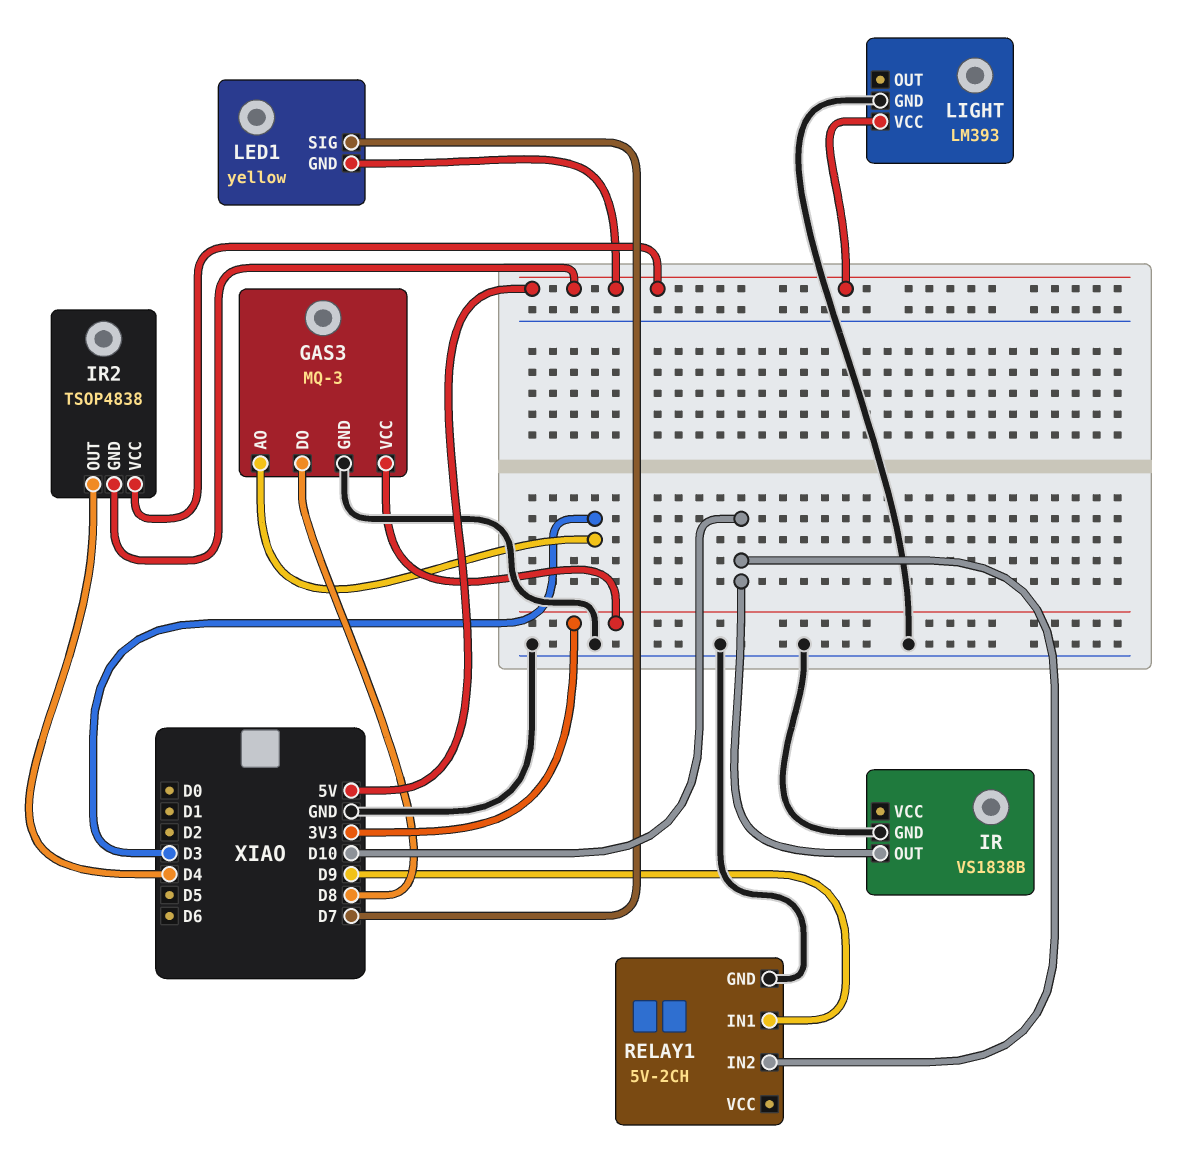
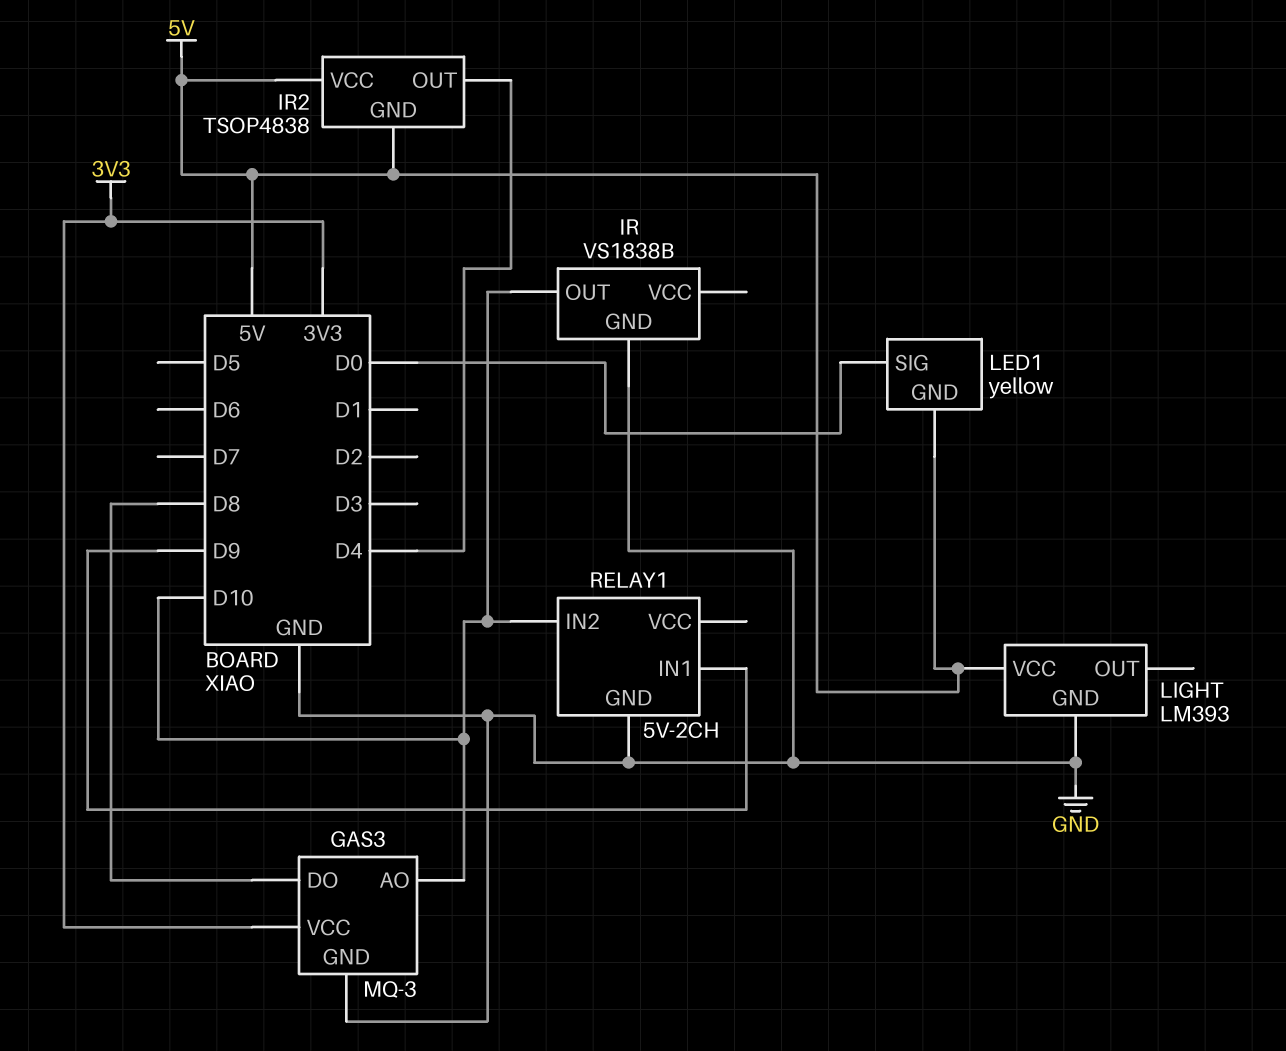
GAS3 pin AO: D3 -> D10
LED1 pin SIG: D7 -> D0

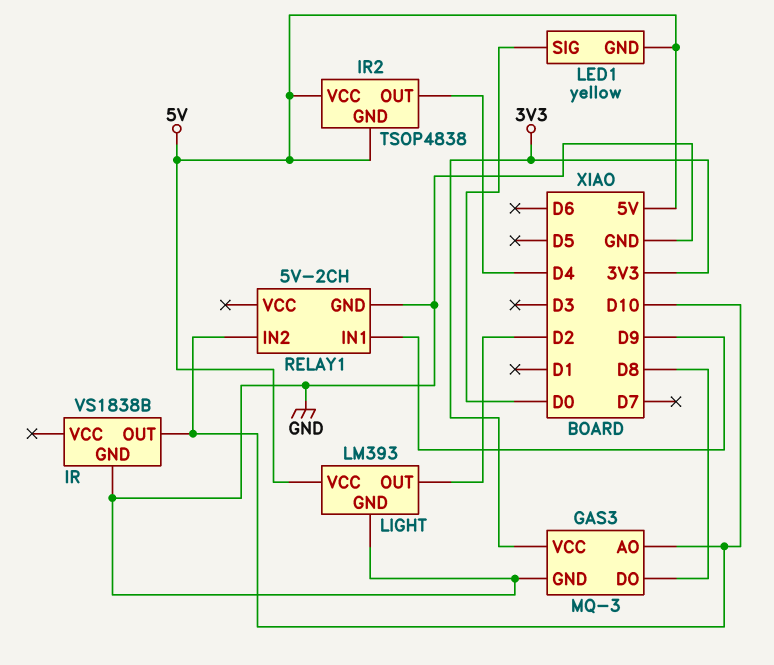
LIGHT pin OUT: none -> D2

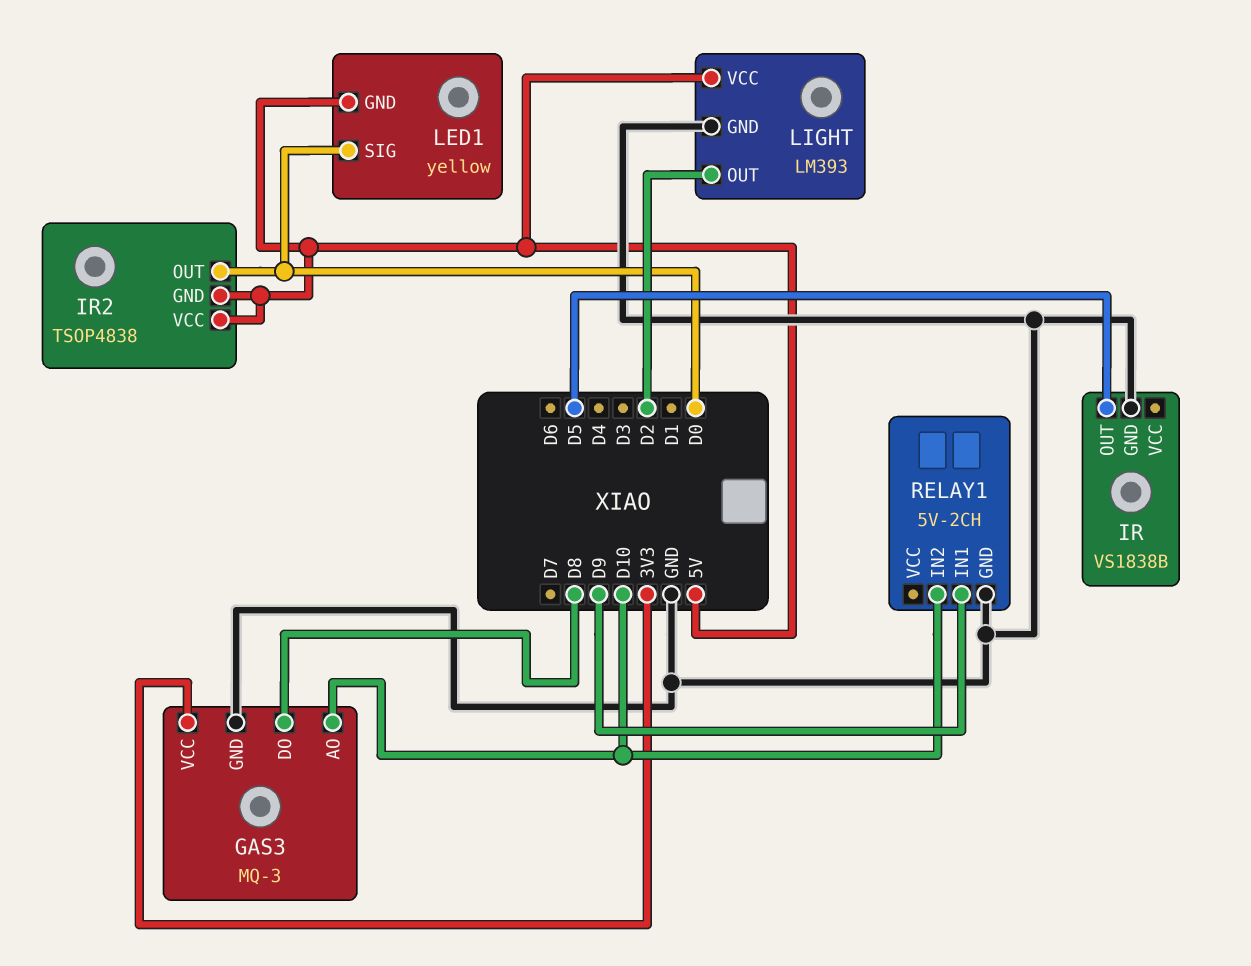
IR pin OUT: D10 -> D5
IR2 pin OUT: D4 -> D0

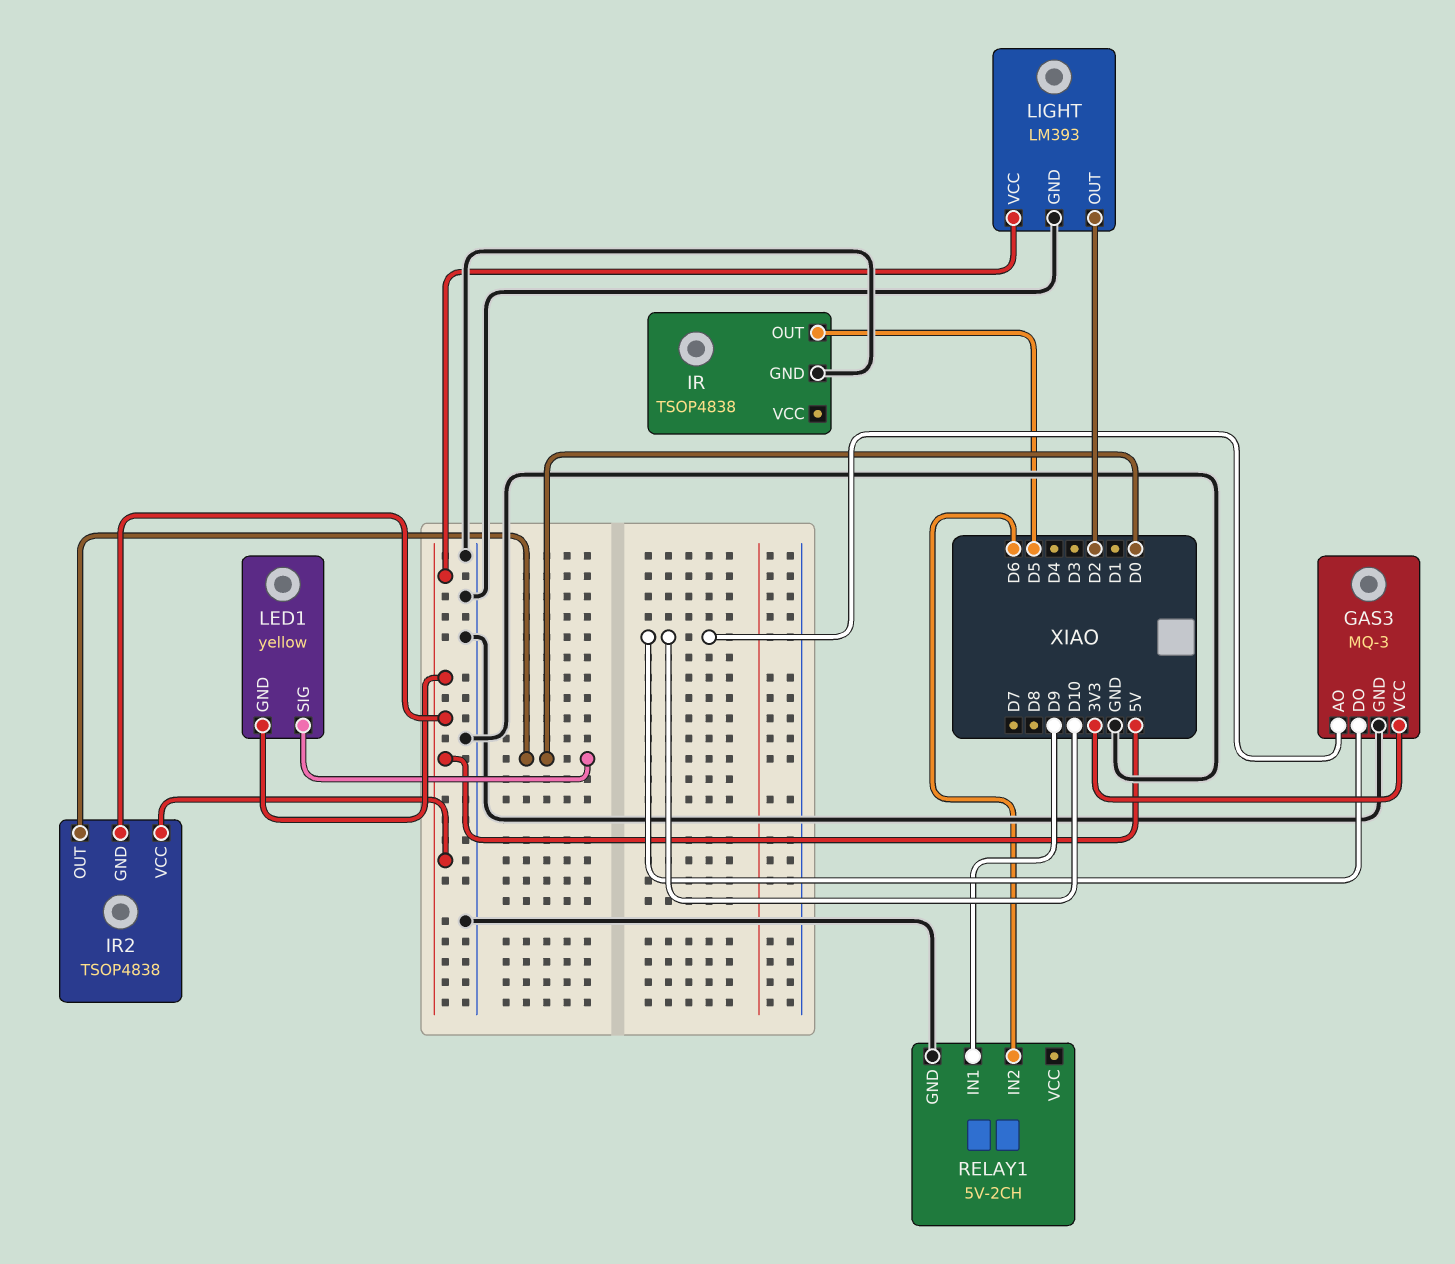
GAS3 pin DO: D8 -> D10
IR: VS1838B -> TSOP4838
RELAY1 pin IN2: D10 -> D6

